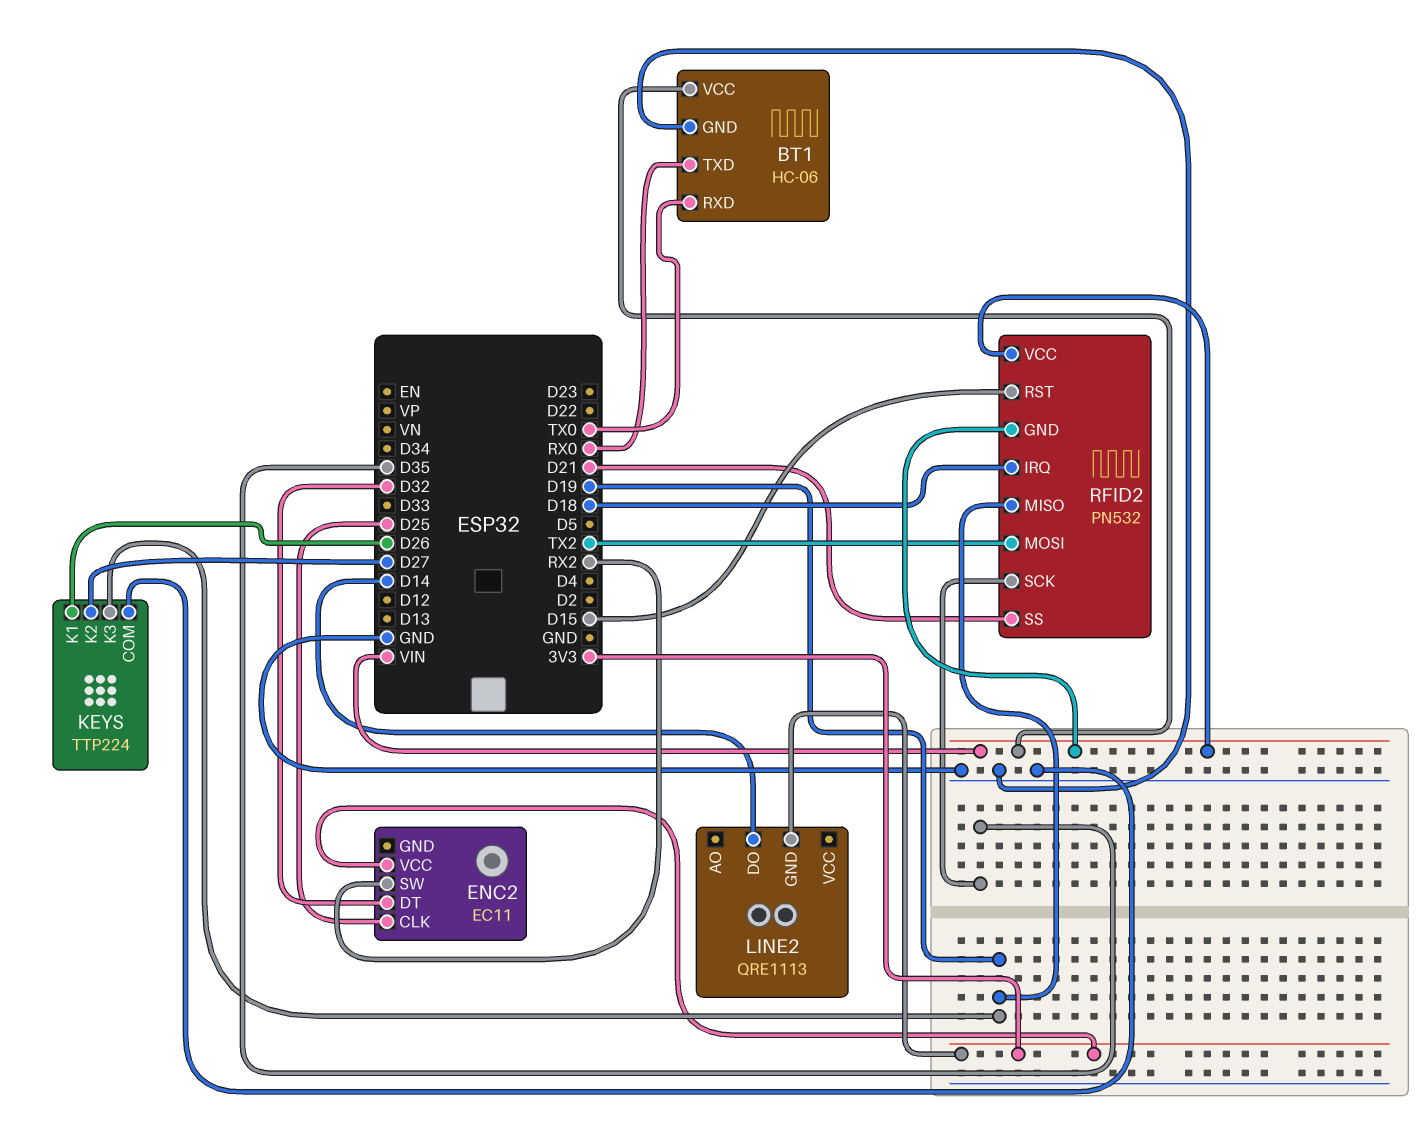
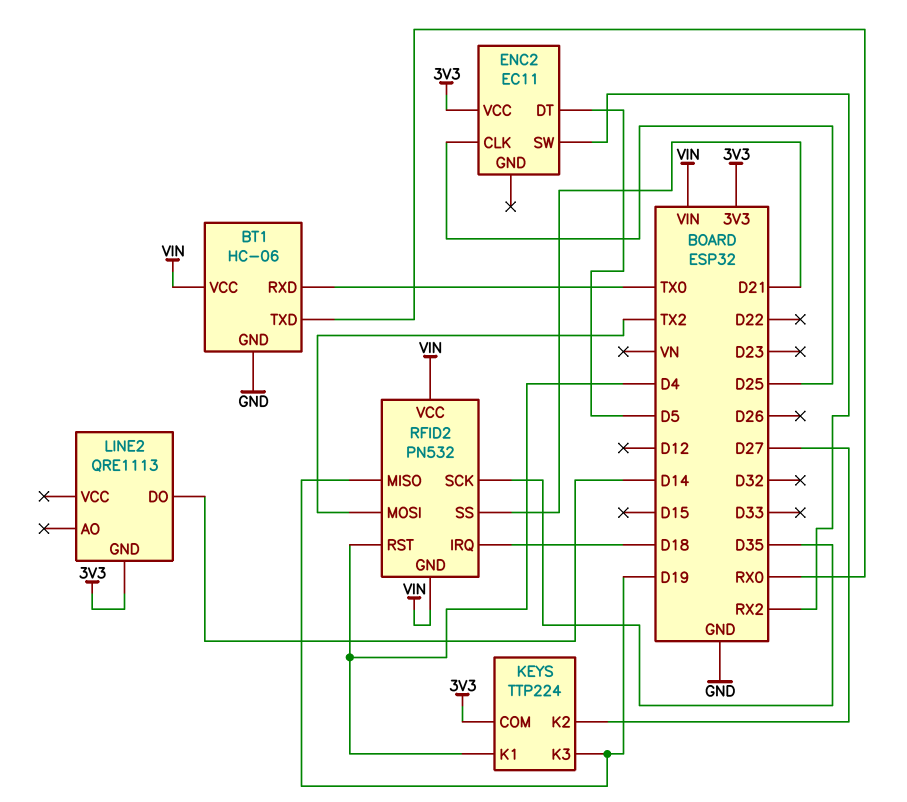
ENC2 pin DT: D32 -> D5
KEYS pin COM: GND -> 3V3
KEYS pin K1: D26 -> D4
RFID2 pin RST: D15 -> D4

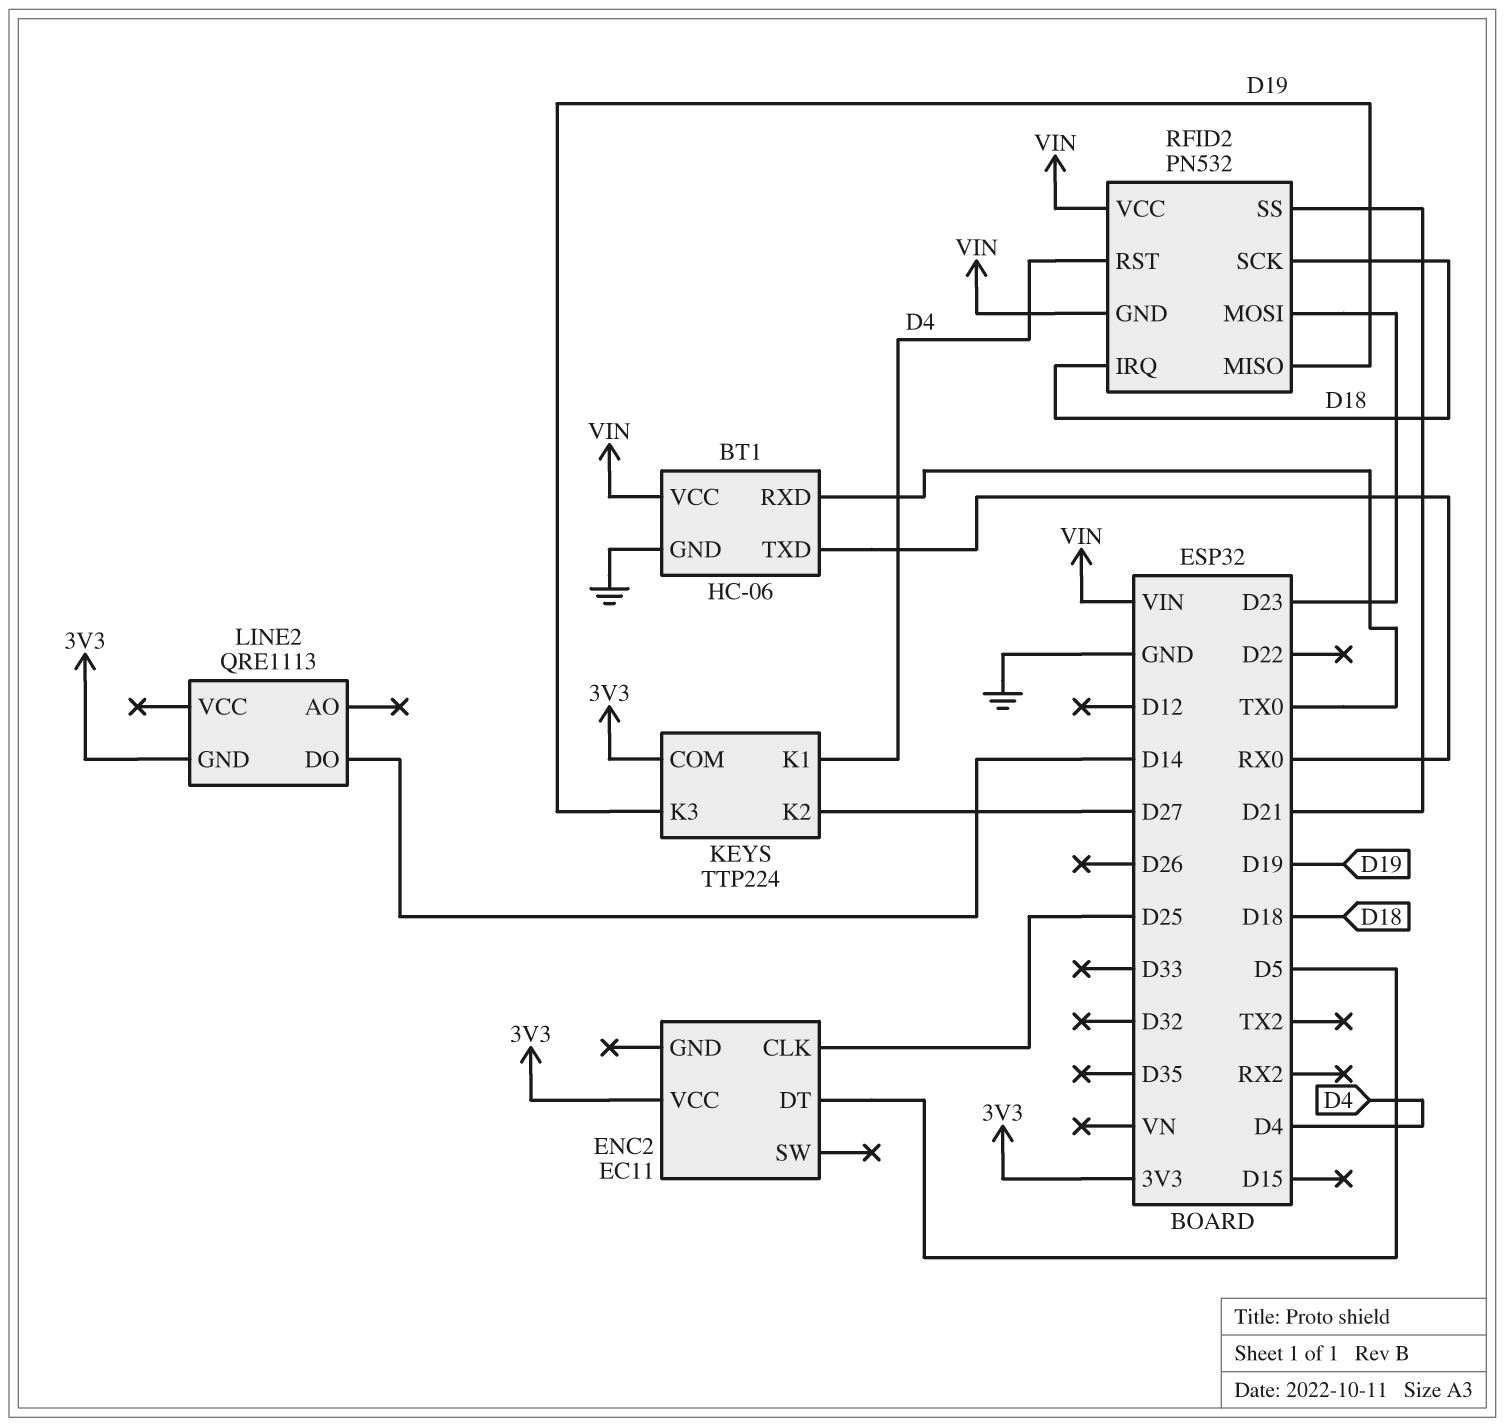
ENC2 pin SW: RX2 -> none
RFID2 pin MOSI: TX2 -> D23
RFID2 pin SCK: D35 -> D18

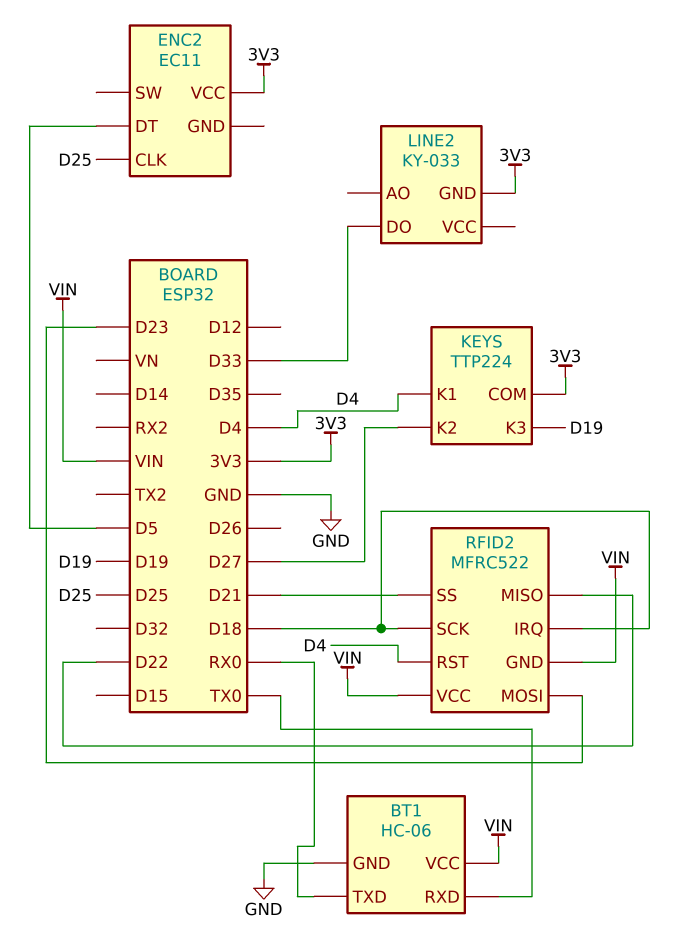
LINE2: QRE1113 -> KY-033
LINE2 pin DO: D14 -> D33
RFID2: PN532 -> MFRC522
RFID2 pin MISO: D19 -> D22

